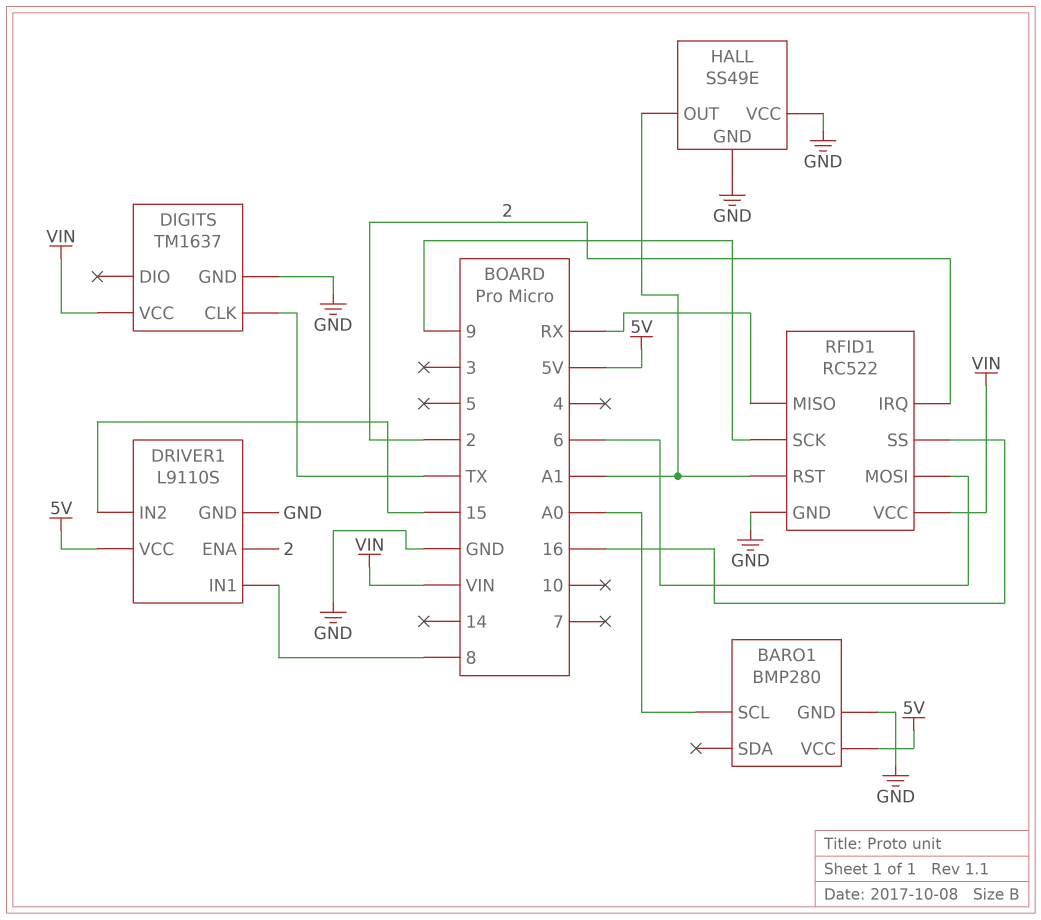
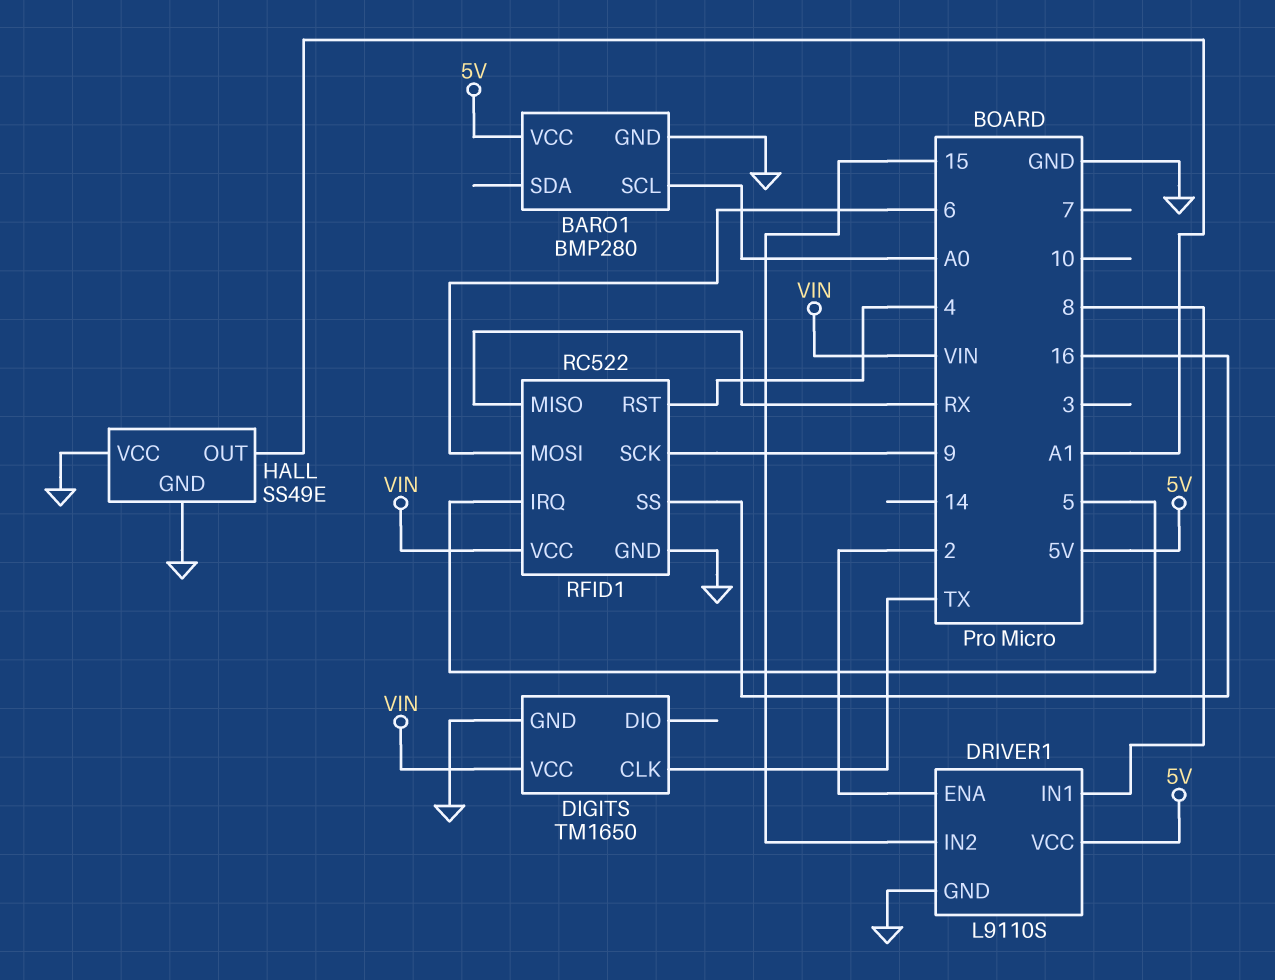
DIGITS: TM1637 -> TM1650
RFID1 pin IRQ: 2 -> 5
RFID1 pin RST: A1 -> 4

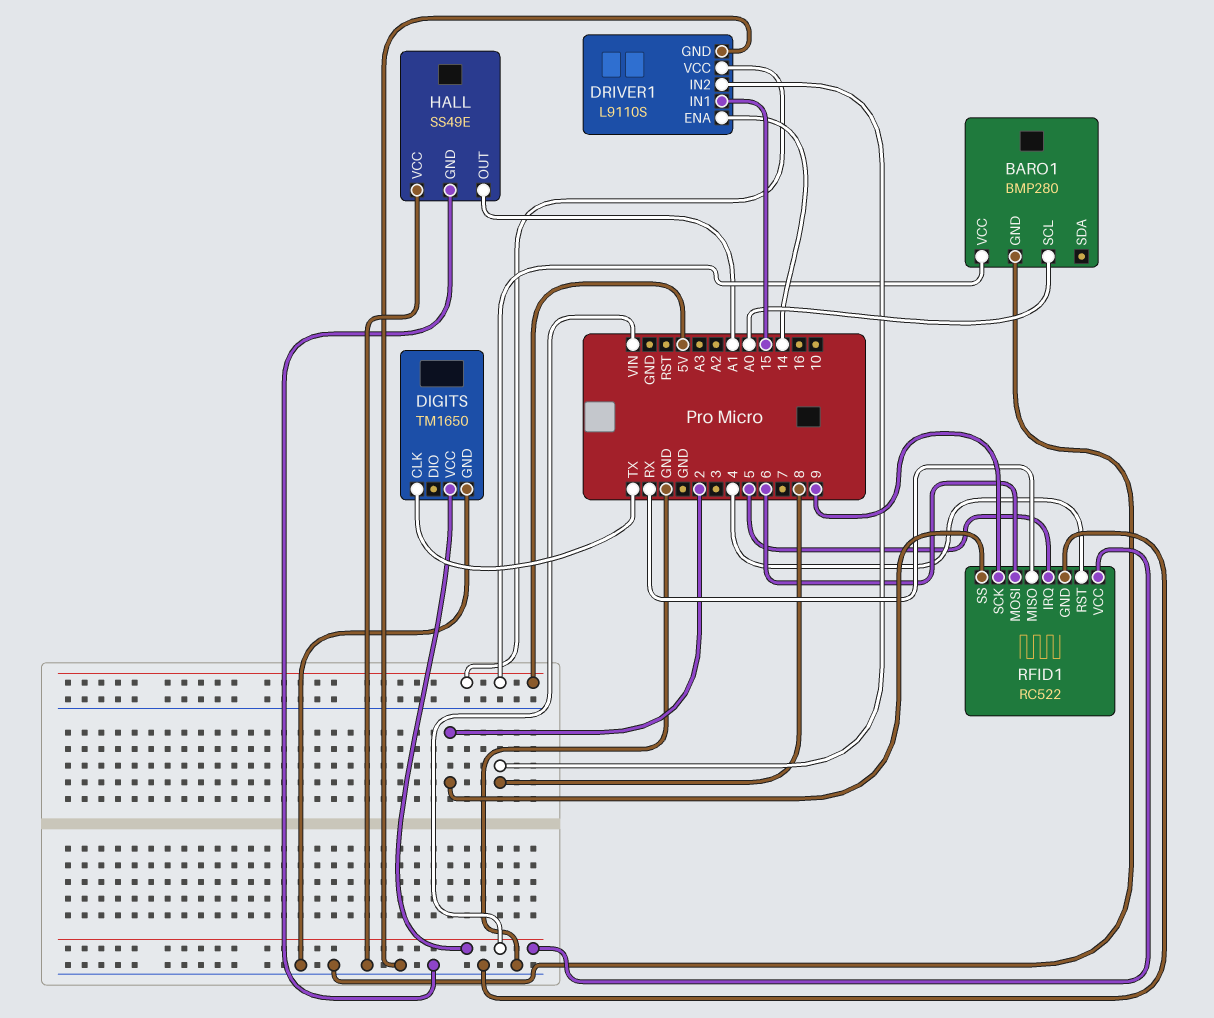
DRIVER1 pin ENA: 2 -> 14
DRIVER1 pin IN1: 8 -> 15
DRIVER1 pin IN2: 15 -> 8
RFID1 pin SS: 16 -> 2

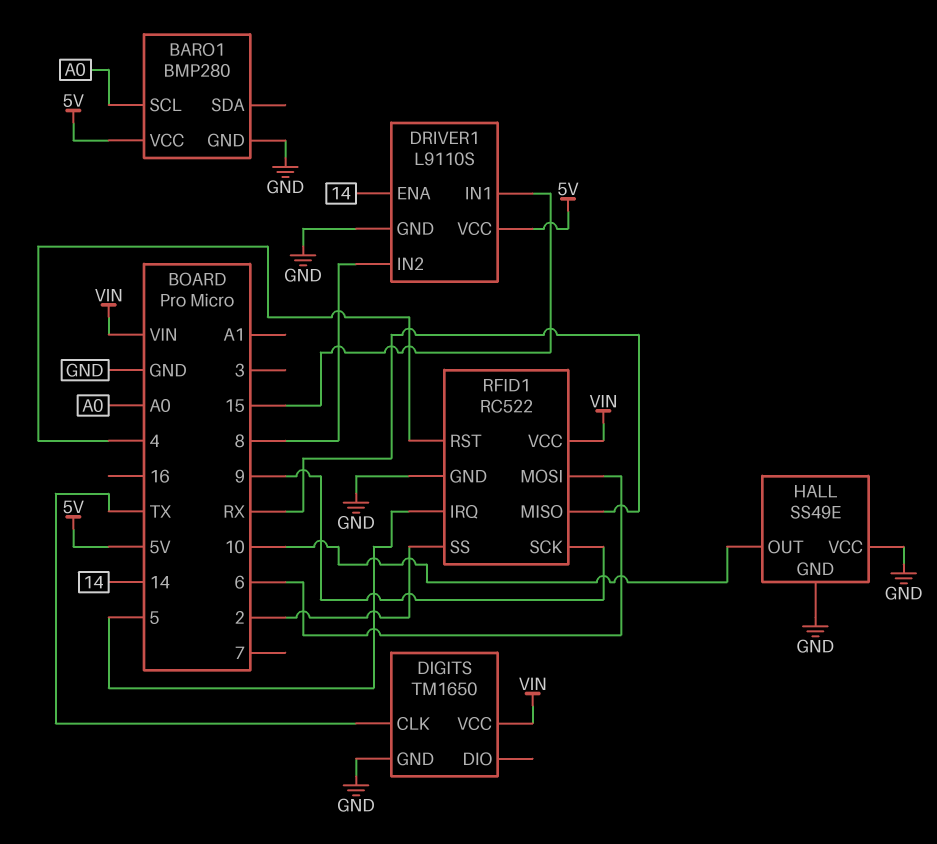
HALL pin OUT: A1 -> 10

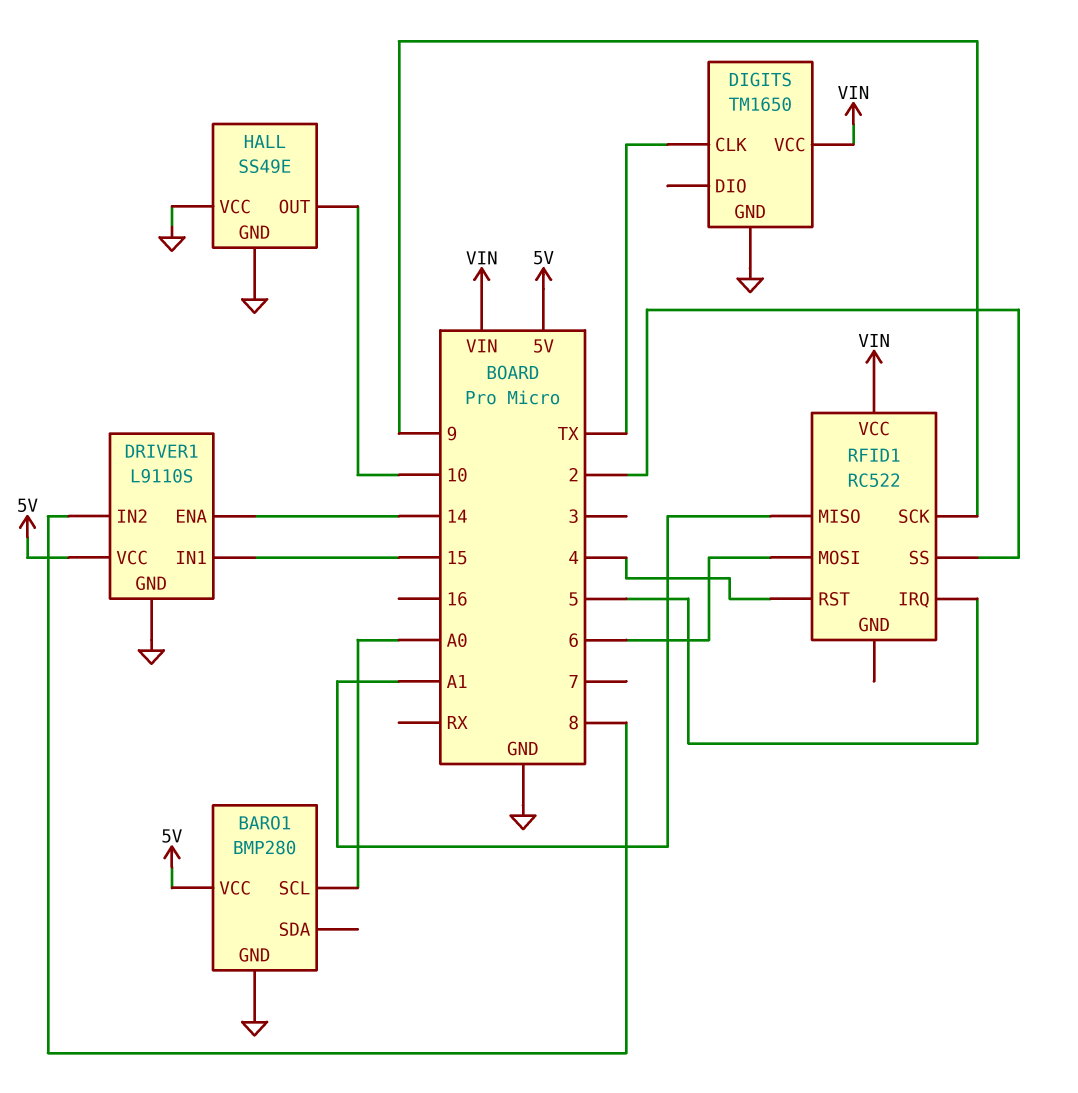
RFID1 pin GND: GND -> none
RFID1 pin MISO: RX -> A1

